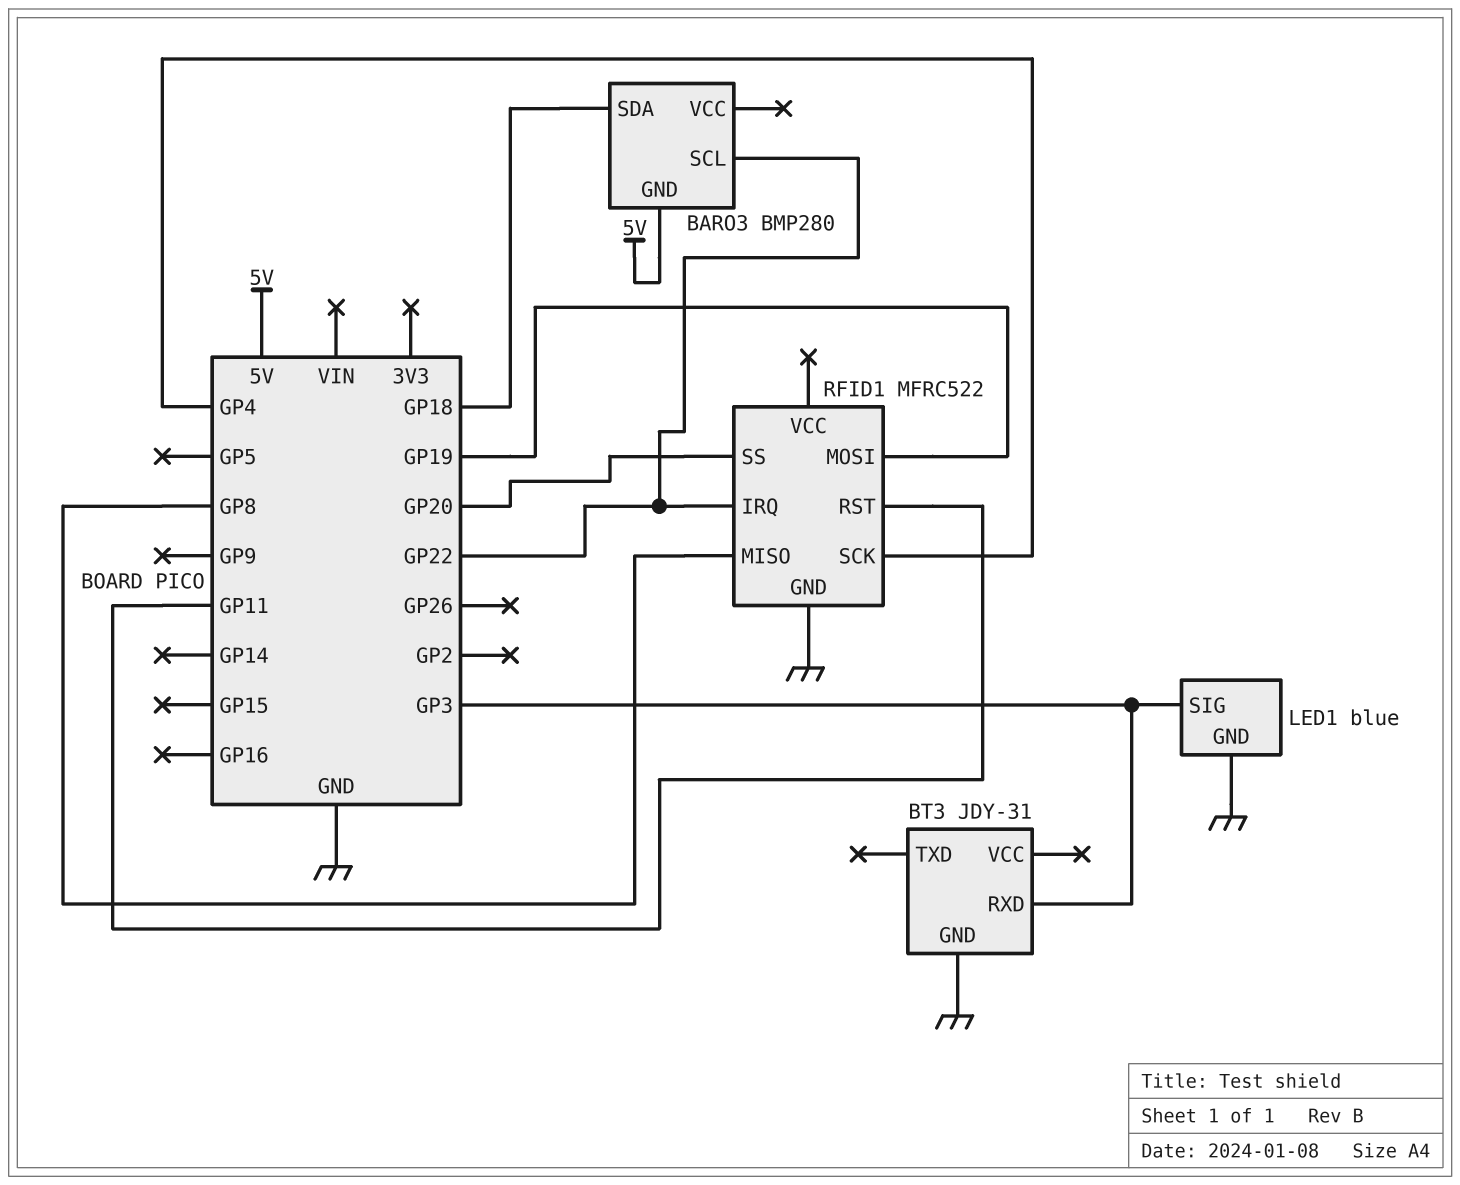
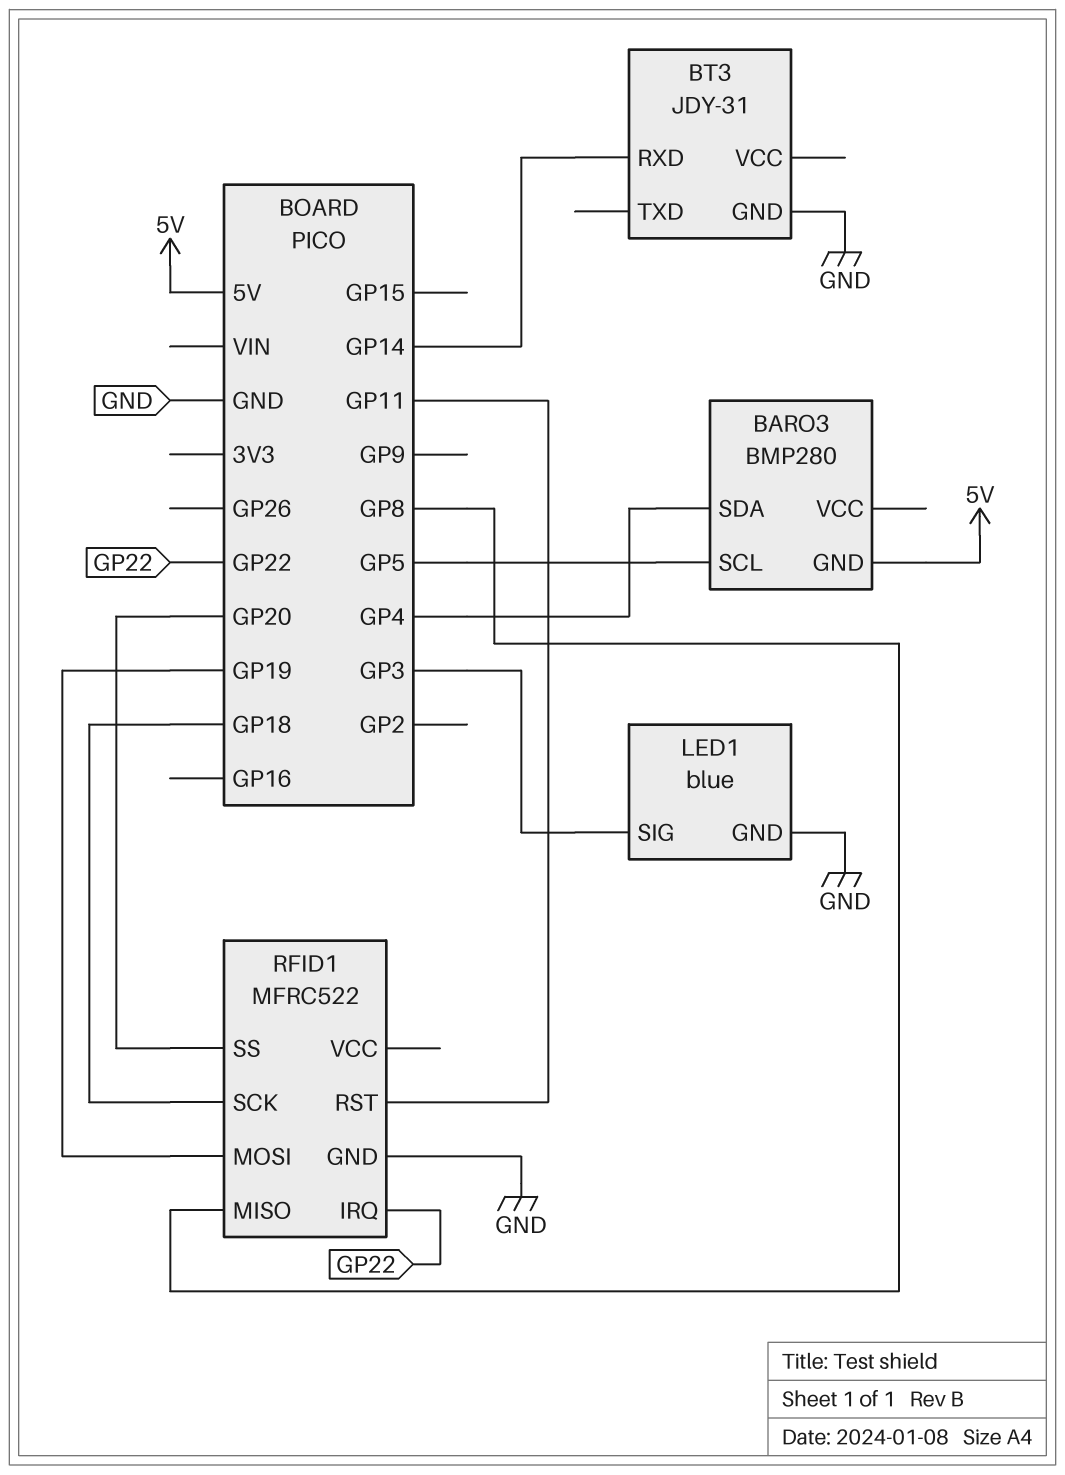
BARO3 pin SCL: GP22 -> GP5
BARO3 pin SDA: GP18 -> GP4
BT3 pin RXD: GP3 -> GP14
RFID1 pin SCK: GP4 -> GP18

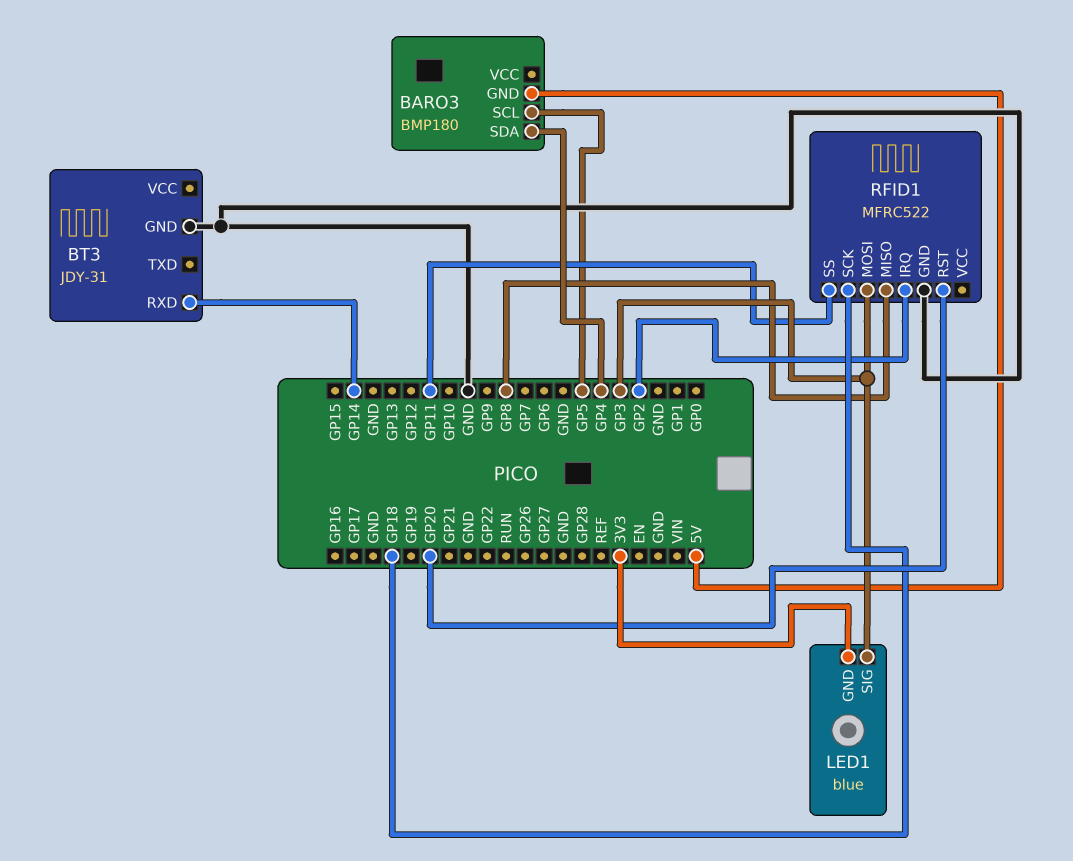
BARO3: BMP280 -> BMP180
LED1 pin GND: GND -> 3V3
RFID1 pin IRQ: GP22 -> GP2
RFID1 pin MOSI: GP19 -> GP3
RFID1 pin RST: GP11 -> GP20
RFID1 pin SS: GP20 -> GP11

